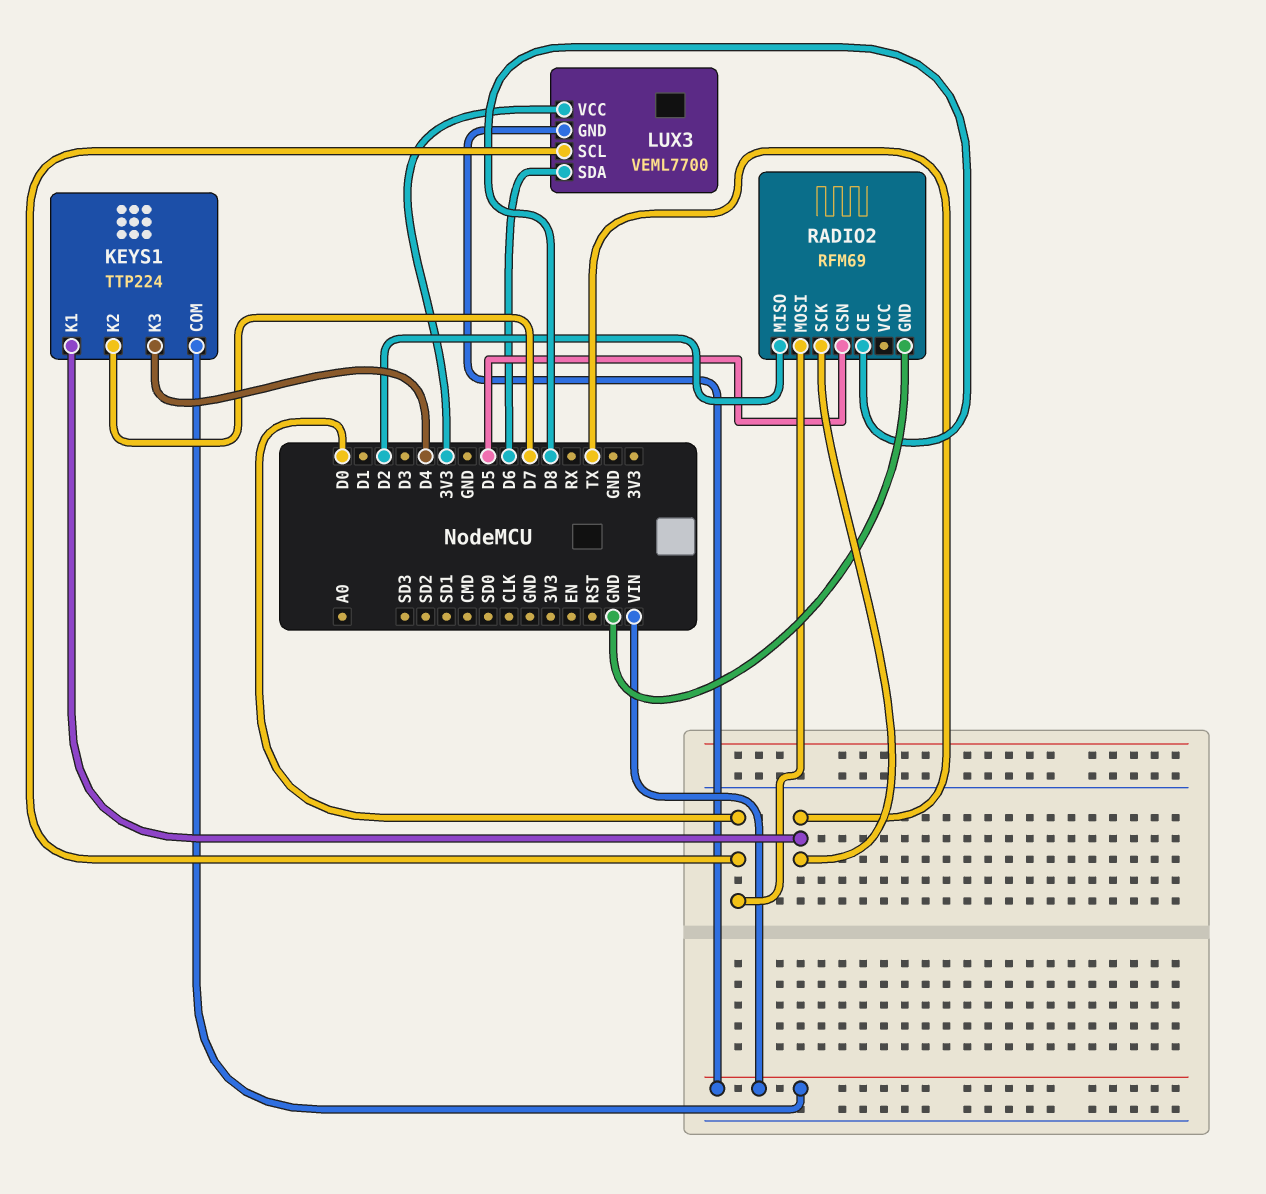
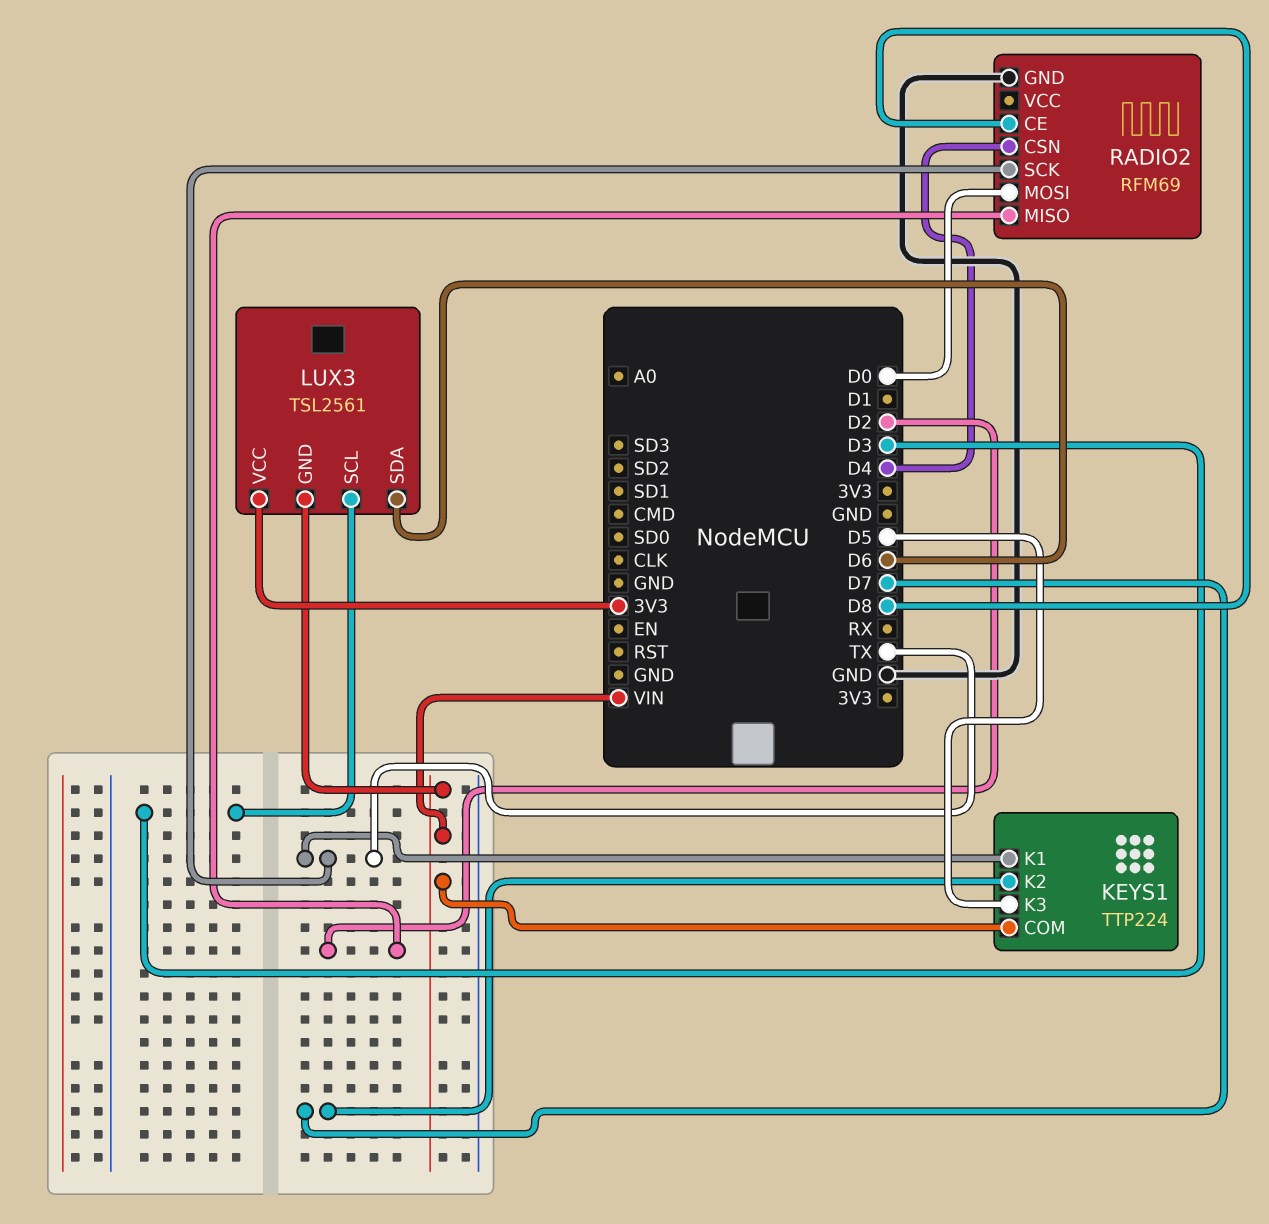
KEYS1 pin K3: D4 -> D5
LUX3: VEML7700 -> TSL2561
LUX3 pin SCL: D0 -> D3
RADIO2 pin CSN: D5 -> D4

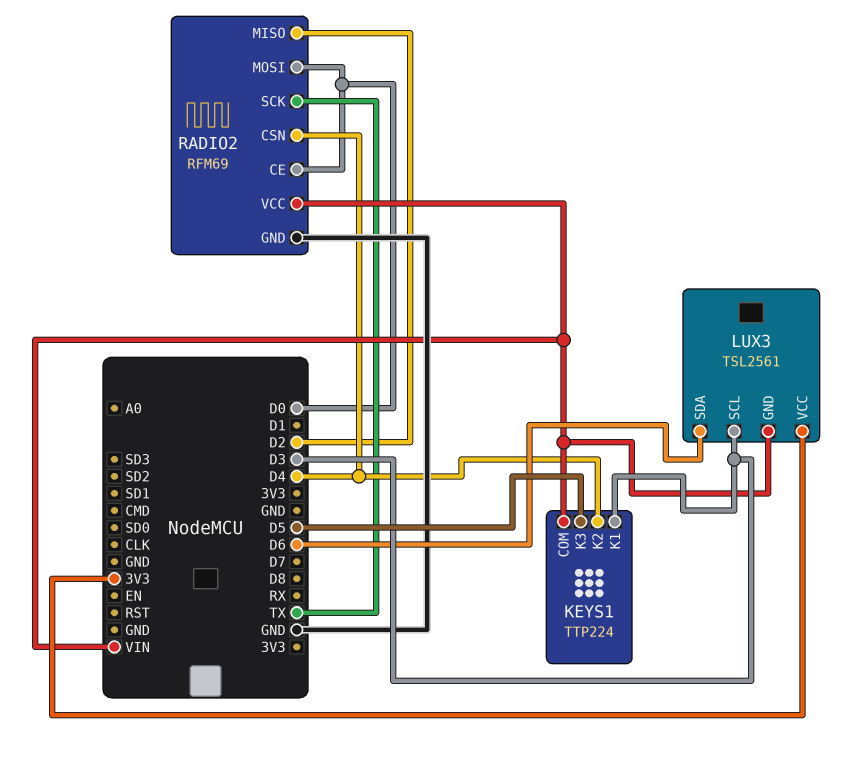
KEYS1 pin K1: TX -> D3
KEYS1 pin K2: D7 -> D4
RADIO2 pin CE: D8 -> D0
RADIO2 pin VCC: none -> VIN

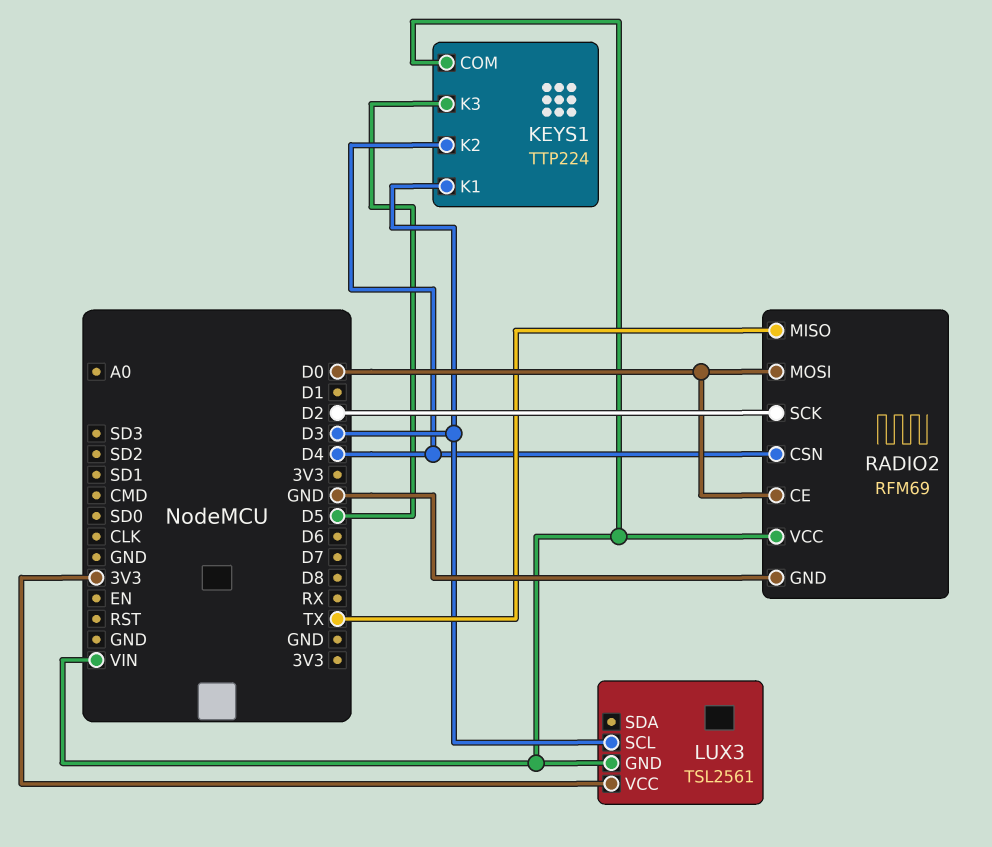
LUX3 pin SDA: D6 -> none
RADIO2 pin MISO: D2 -> TX
RADIO2 pin SCK: TX -> D2

